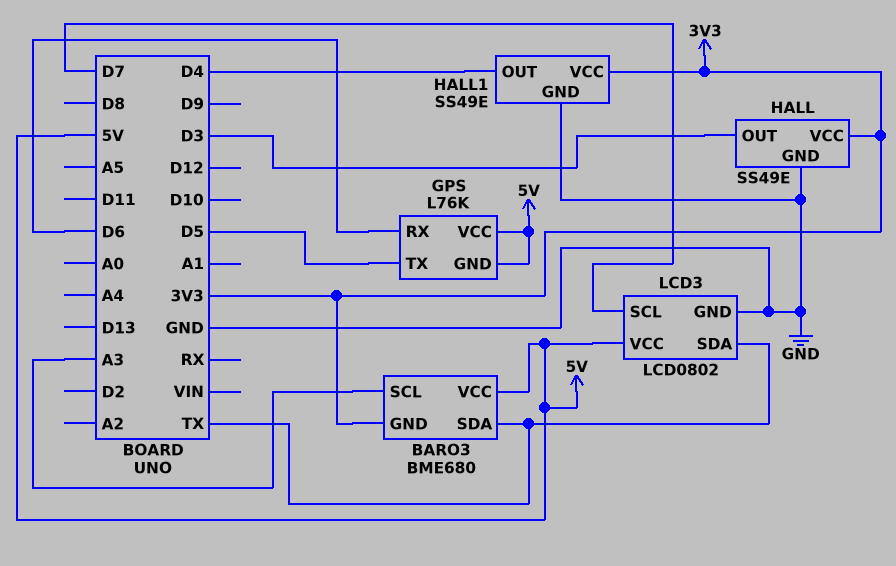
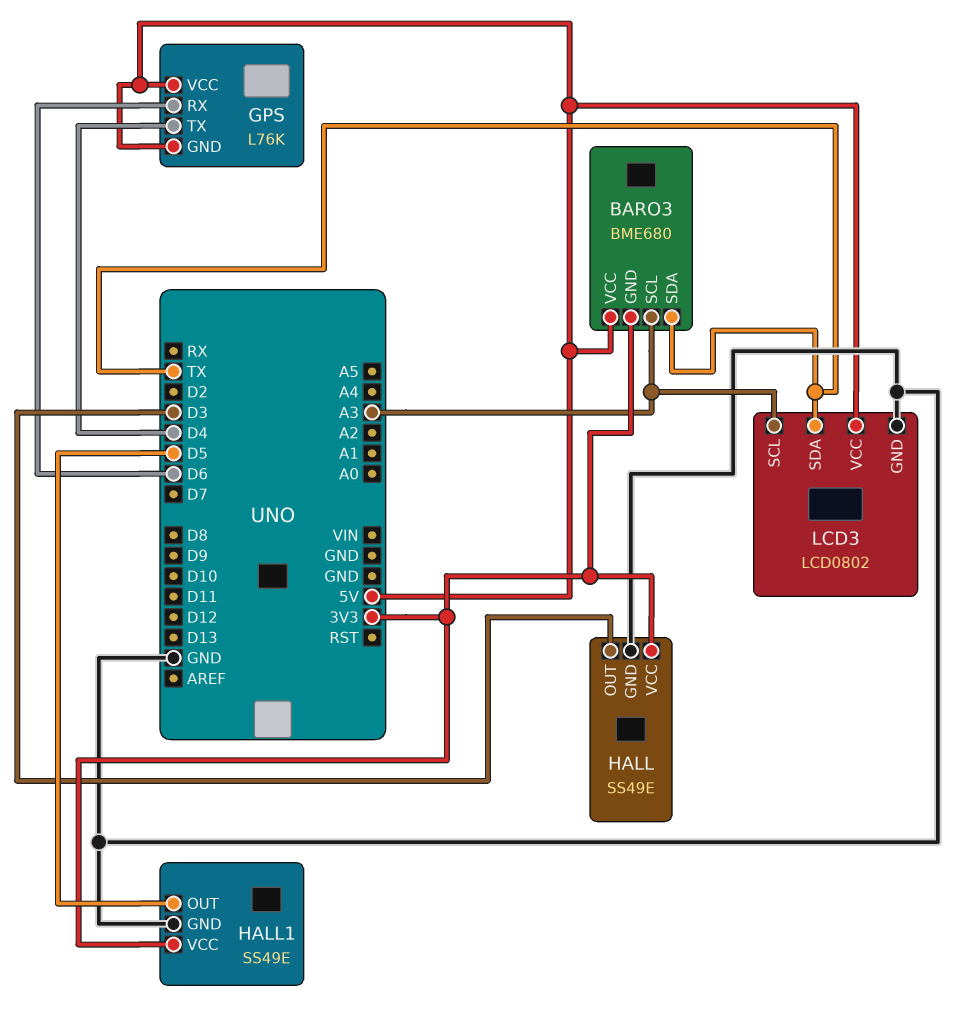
GPS pin TX: D5 -> D4
HALL1 pin OUT: D4 -> D5
LCD3 pin SCL: D7 -> A3

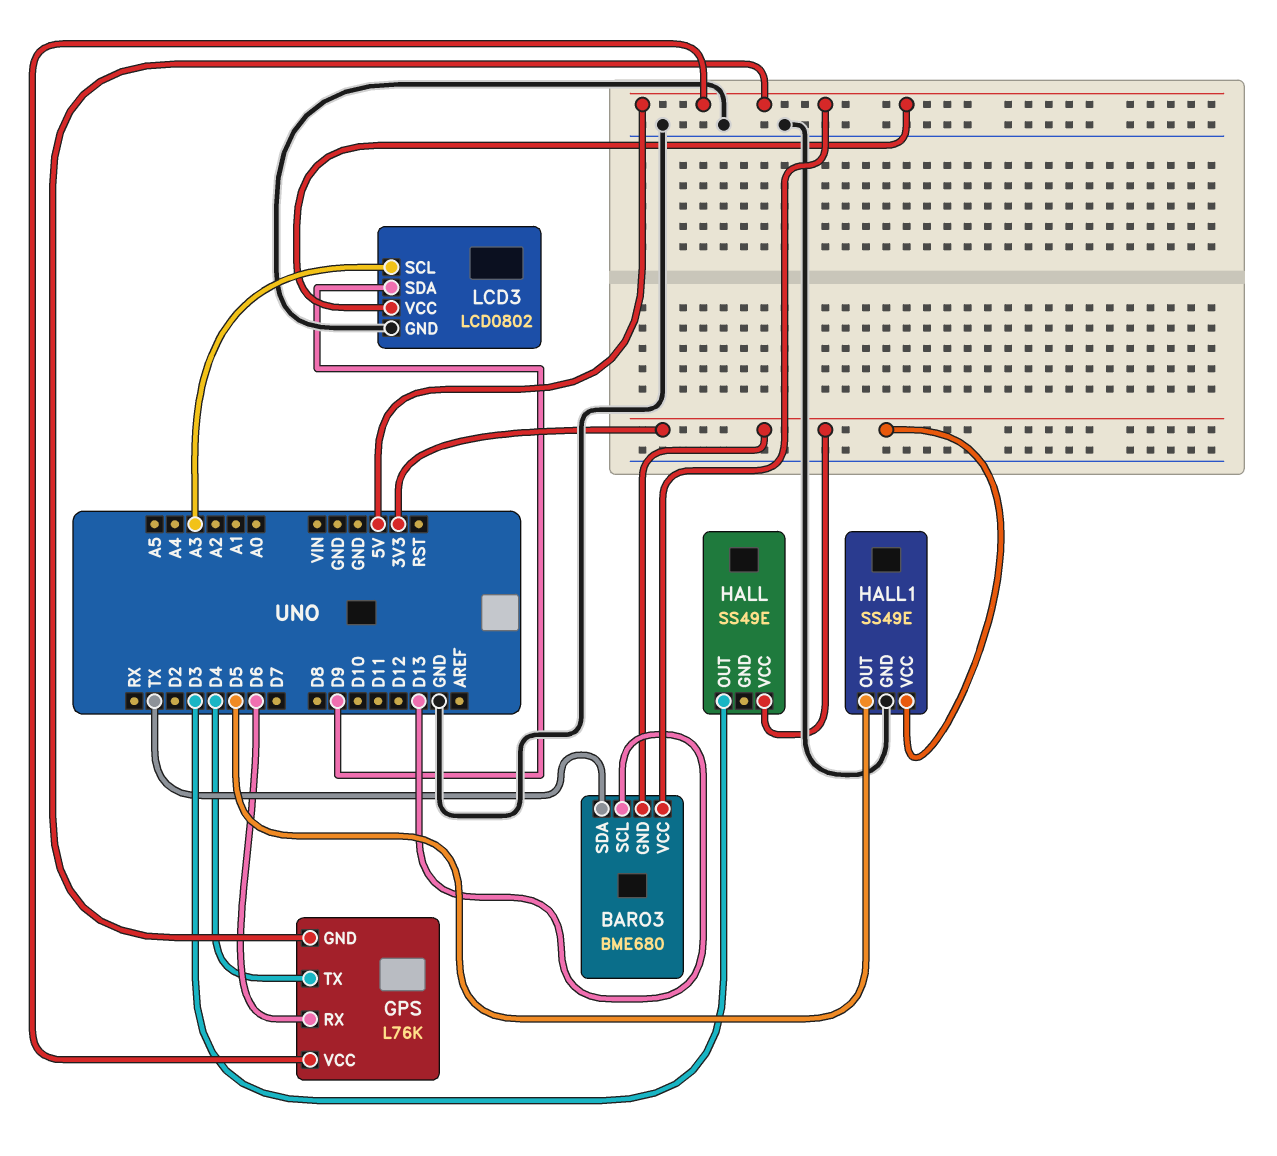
BARO3 pin SCL: A3 -> D13
HALL pin GND: GND -> none
LCD3 pin SDA: TX -> D9

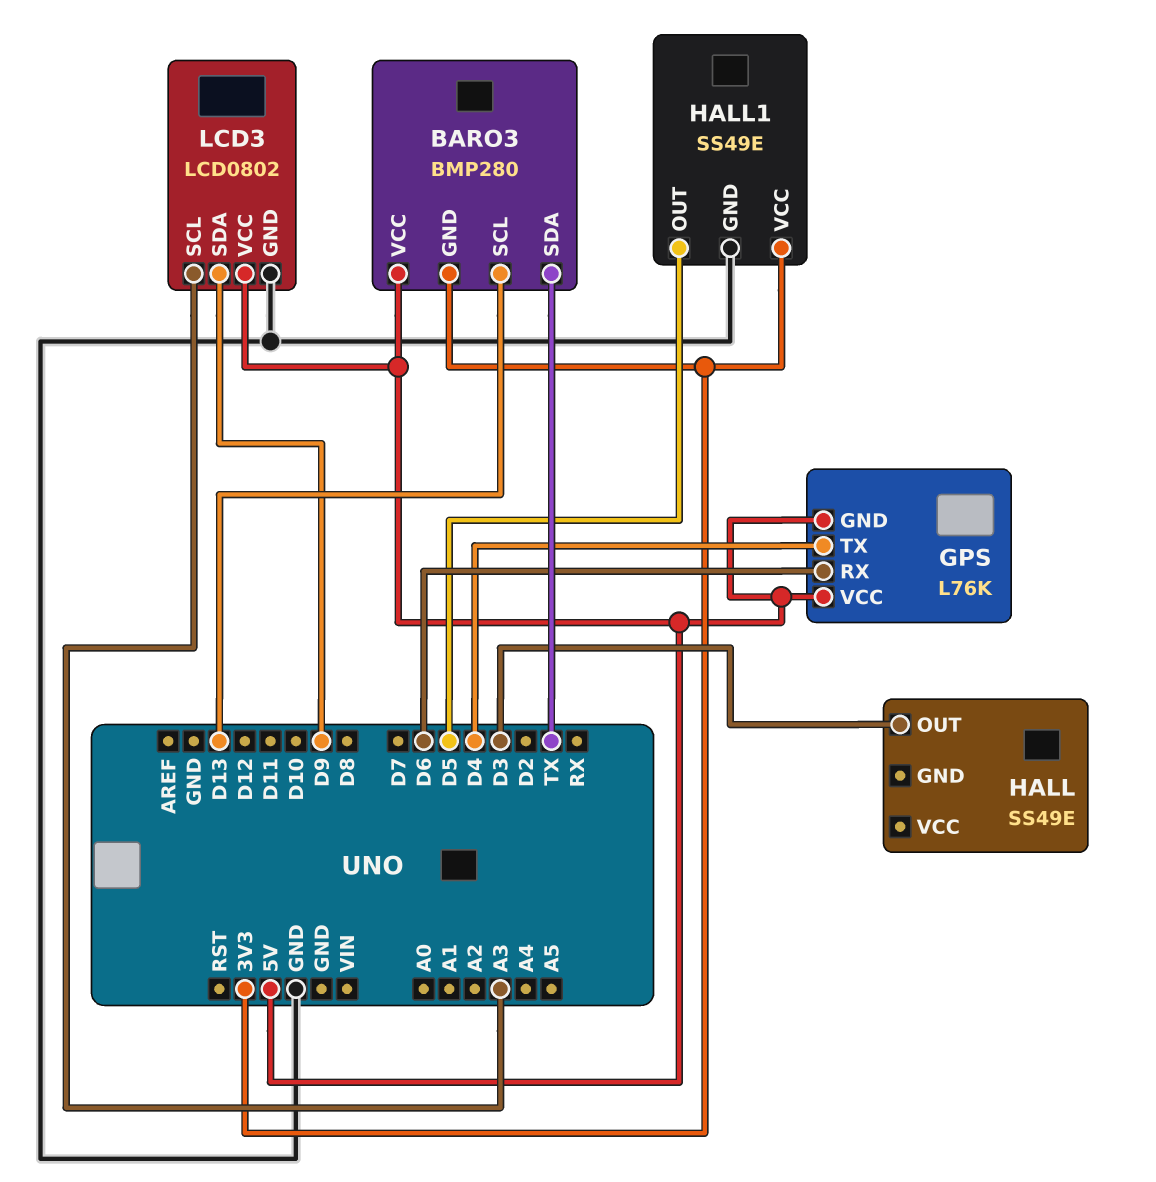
BARO3: BME680 -> BMP280
HALL pin VCC: 3V3 -> none

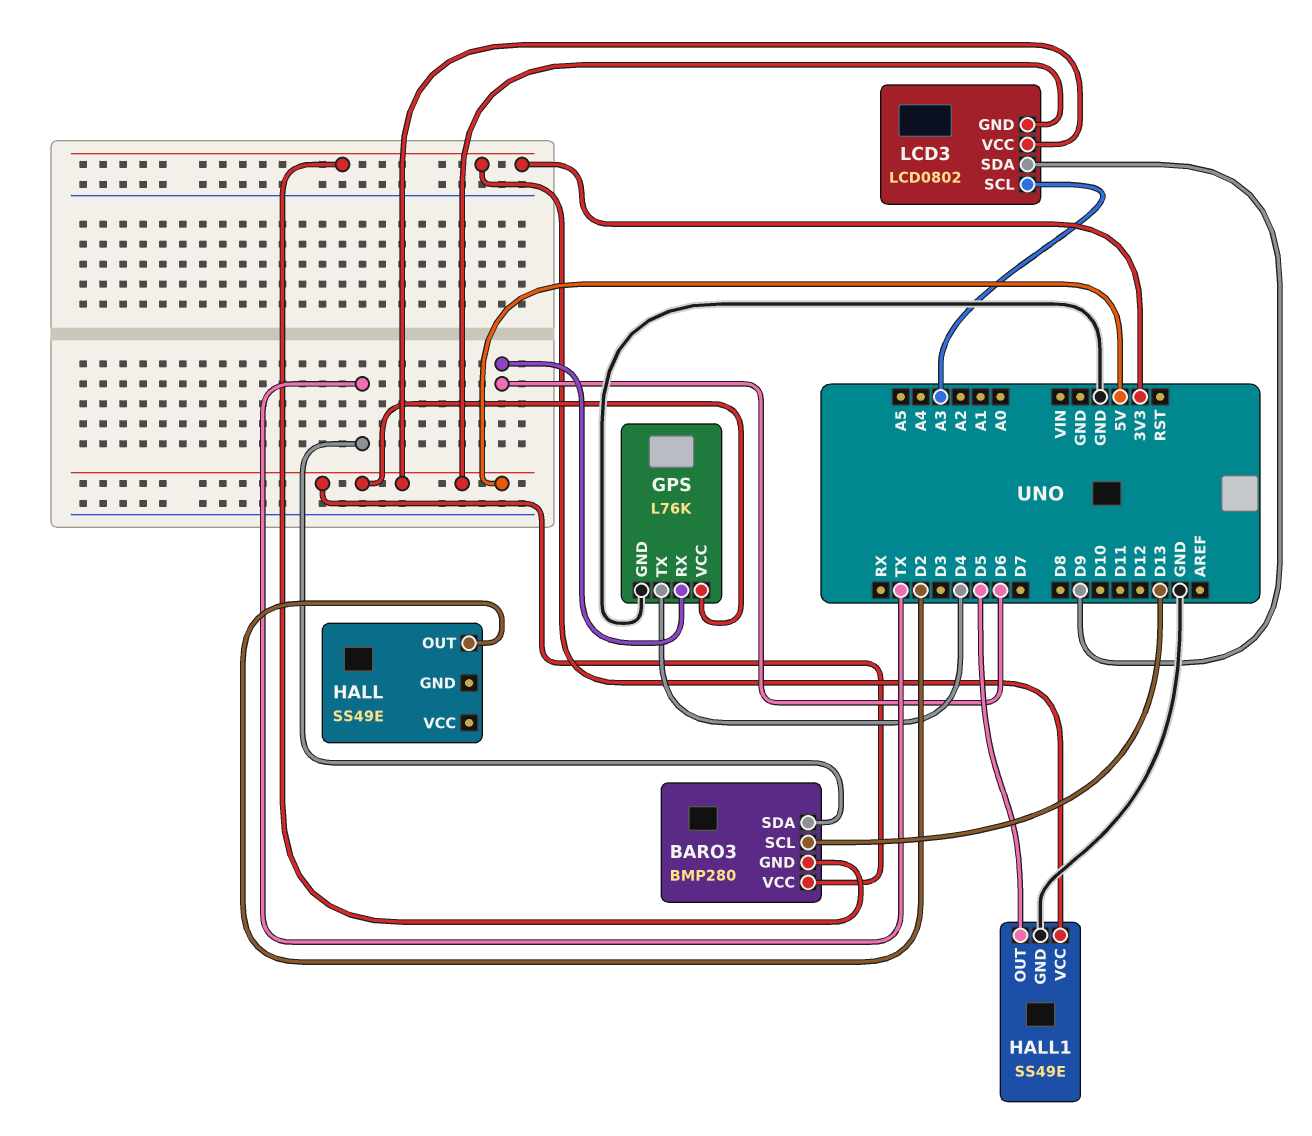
GPS pin GND: 5V -> GND
HALL pin OUT: D3 -> D2
LCD3 pin GND: GND -> 5V

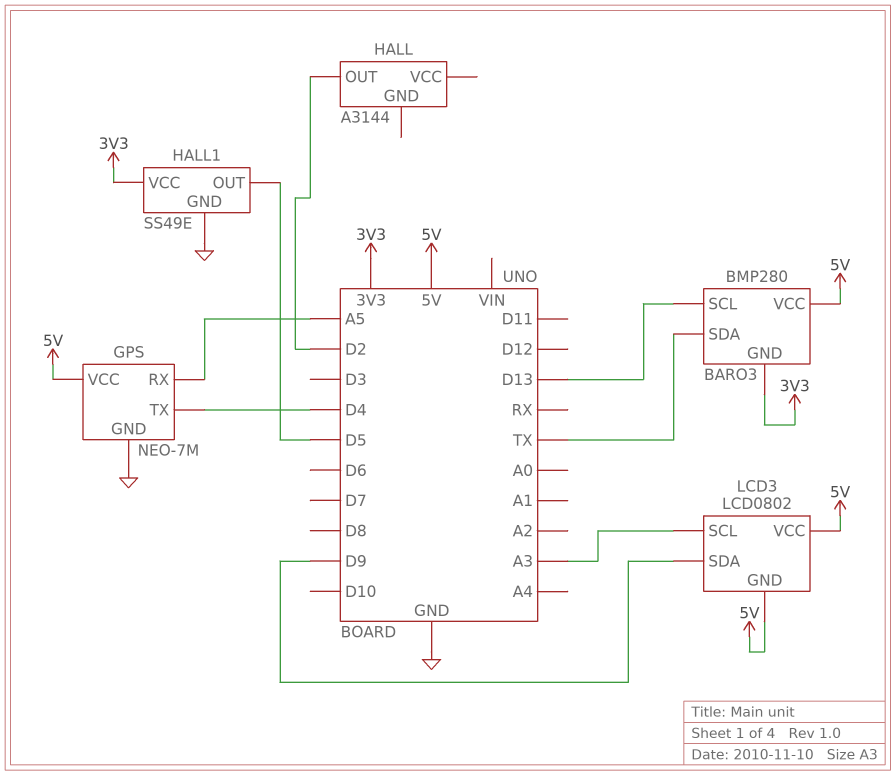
GPS: L76K -> NEO-7M
GPS pin RX: D6 -> A5
HALL: SS49E -> A3144

